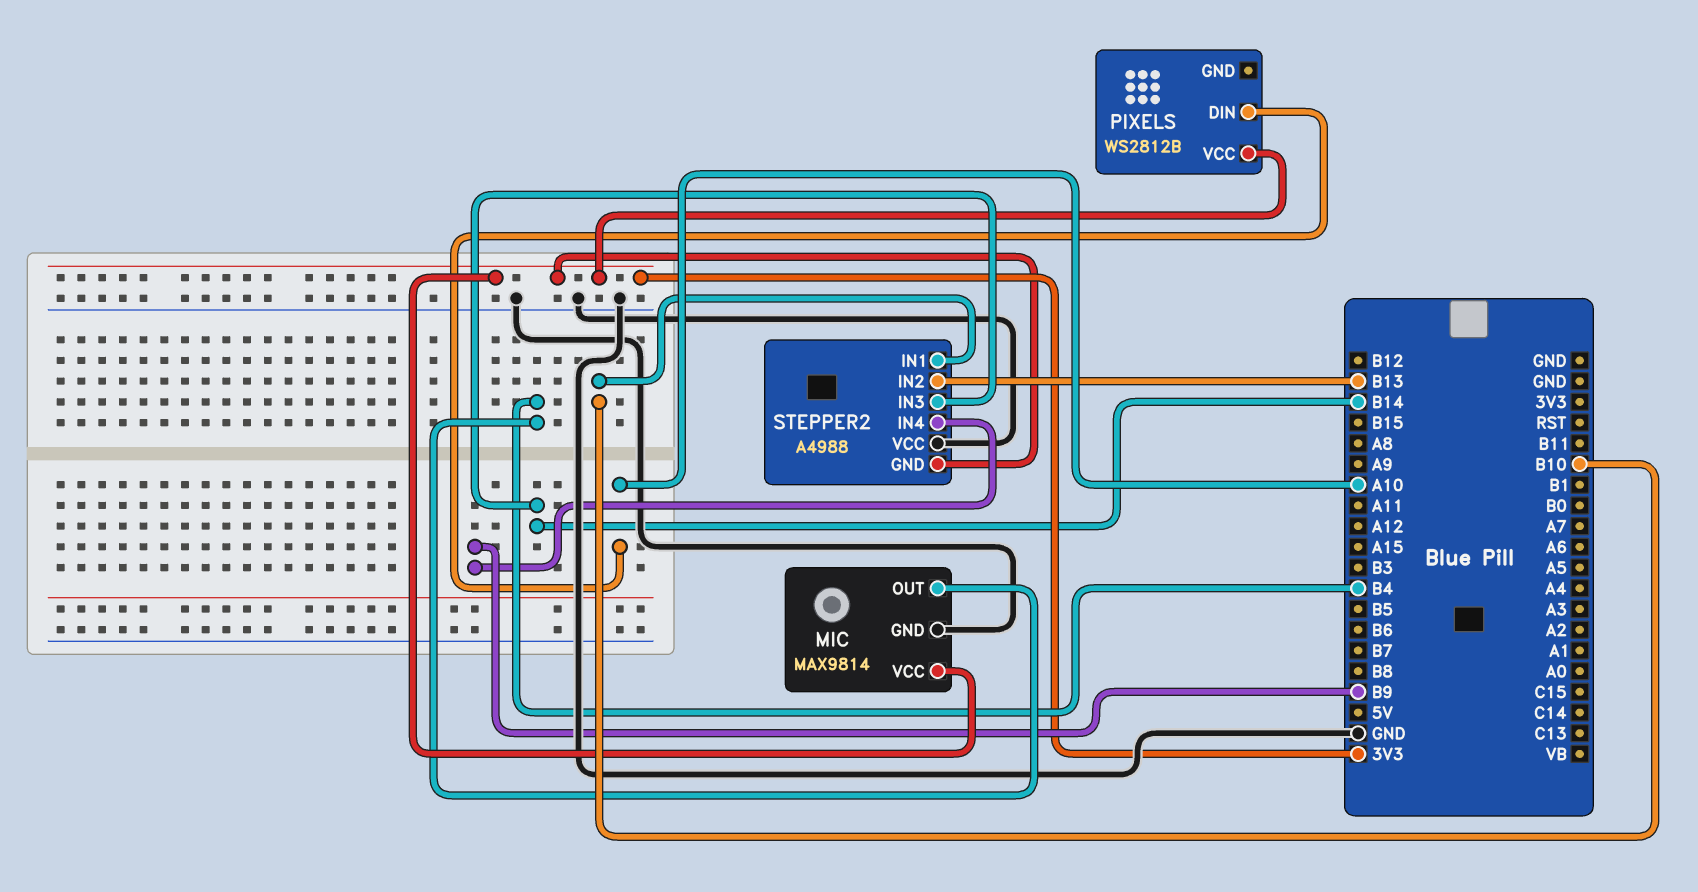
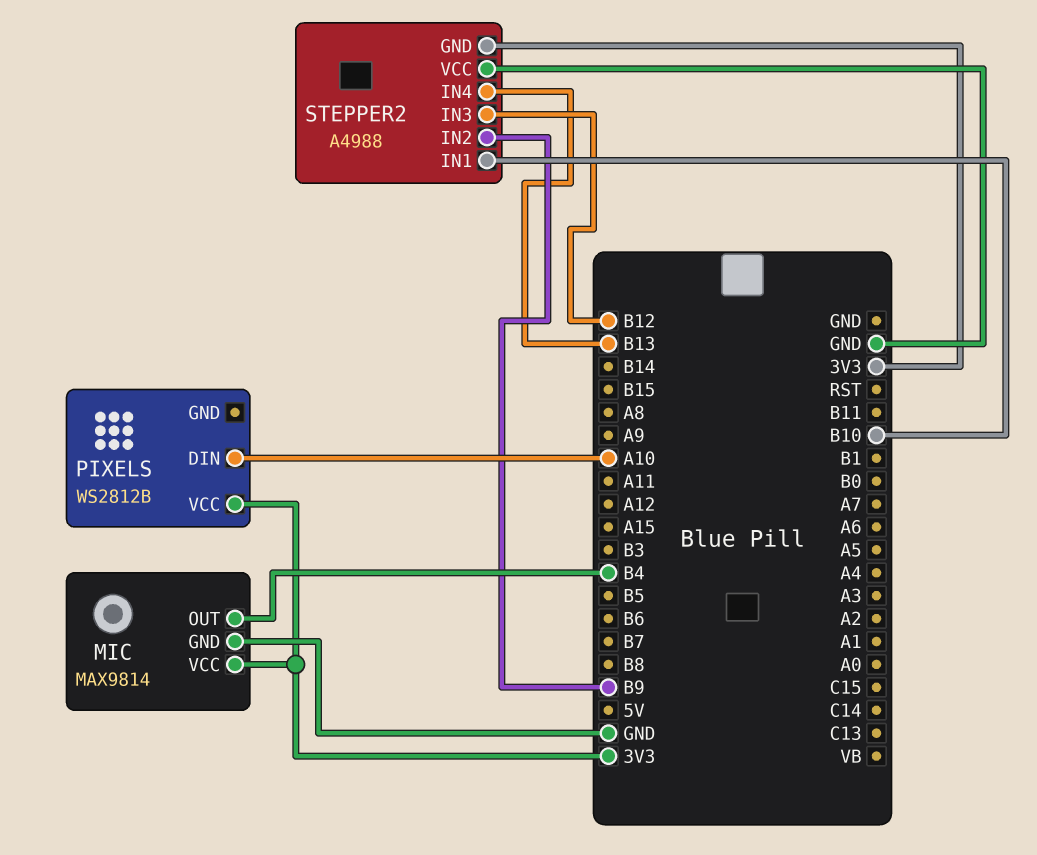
STEPPER2 pin IN2: B13 -> B9
STEPPER2 pin IN3: B14 -> B12
STEPPER2 pin IN4: B9 -> B13

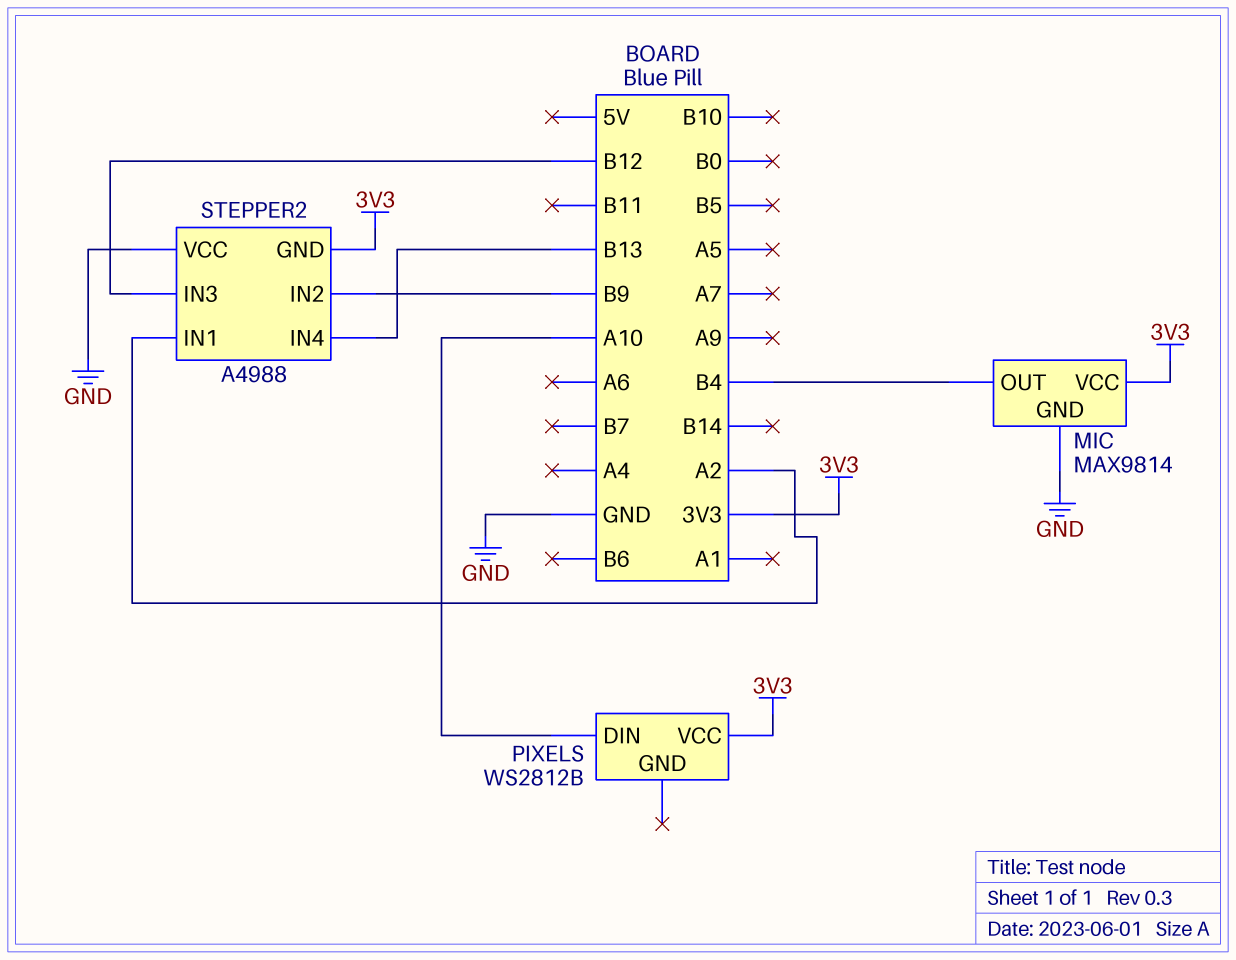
STEPPER2 pin IN1: B10 -> A2

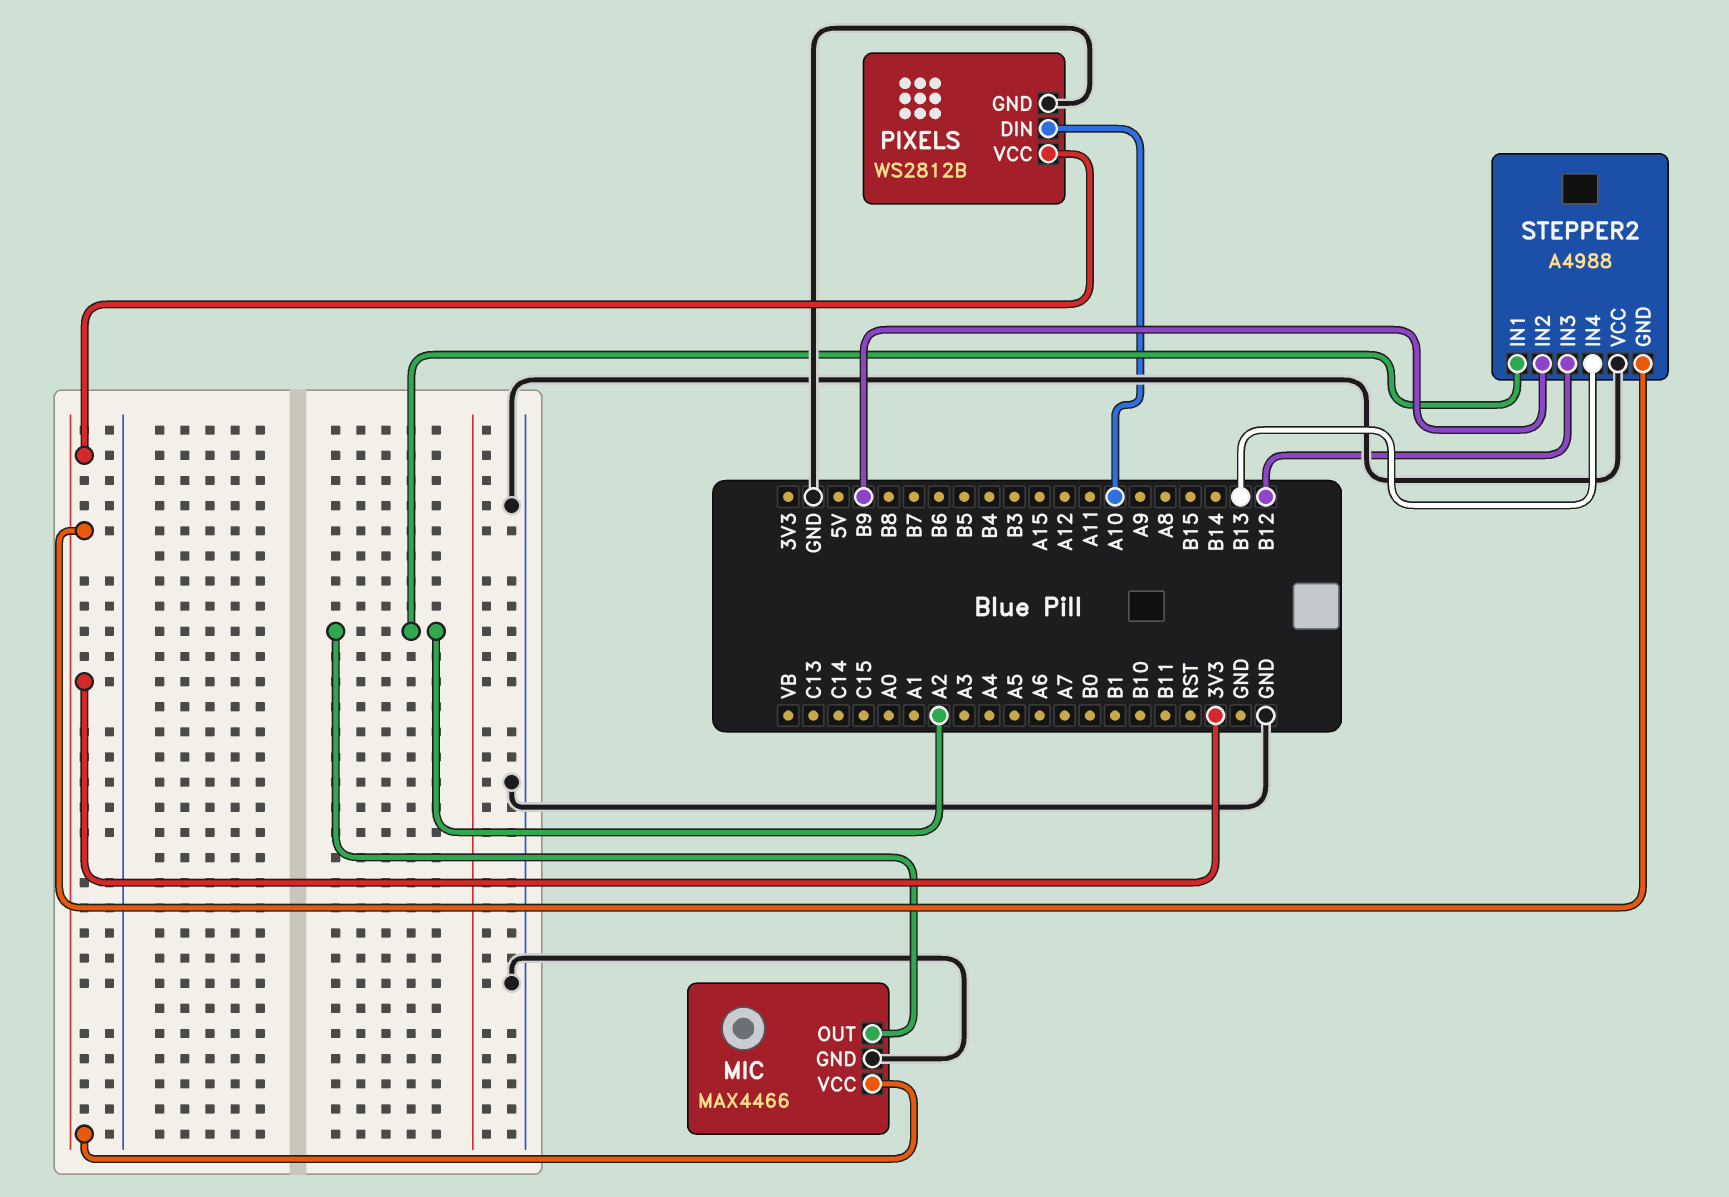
MIC: MAX9814 -> MAX4466
MIC pin OUT: B4 -> A2
PIXELS pin GND: none -> GND

